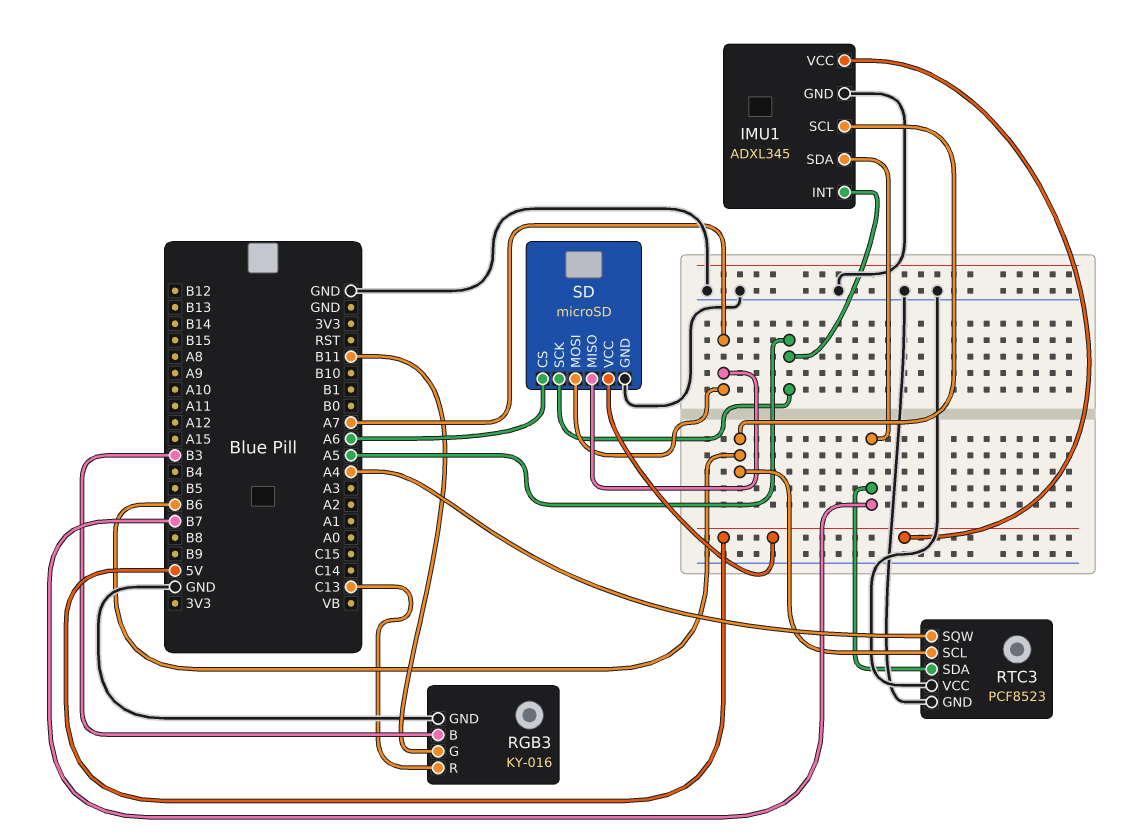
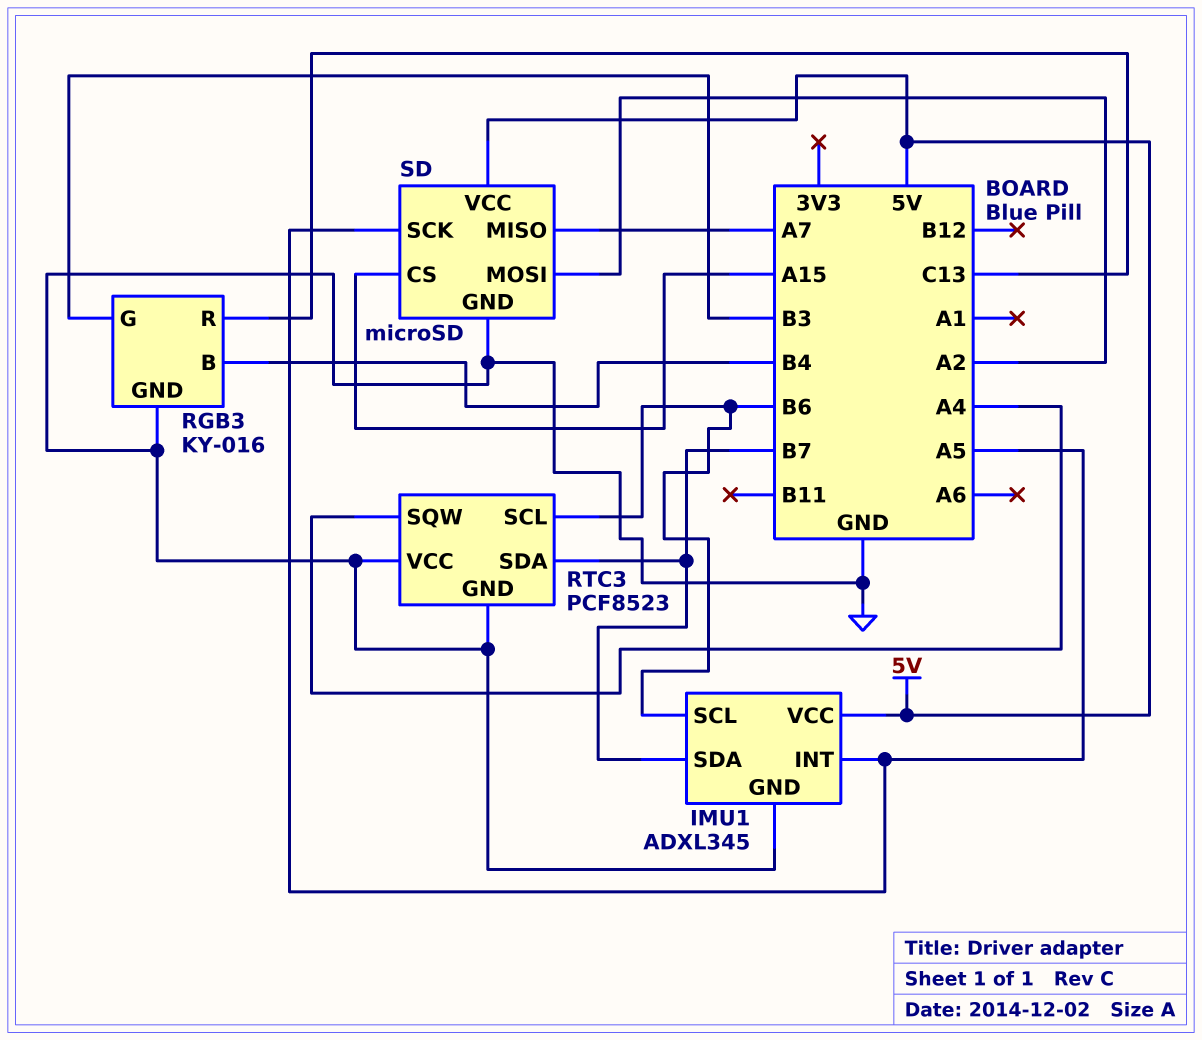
RGB3 pin B: B3 -> B4
RGB3 pin G: B11 -> B3
SD pin CS: A6 -> A15
SD pin MOSI: A7 -> A2

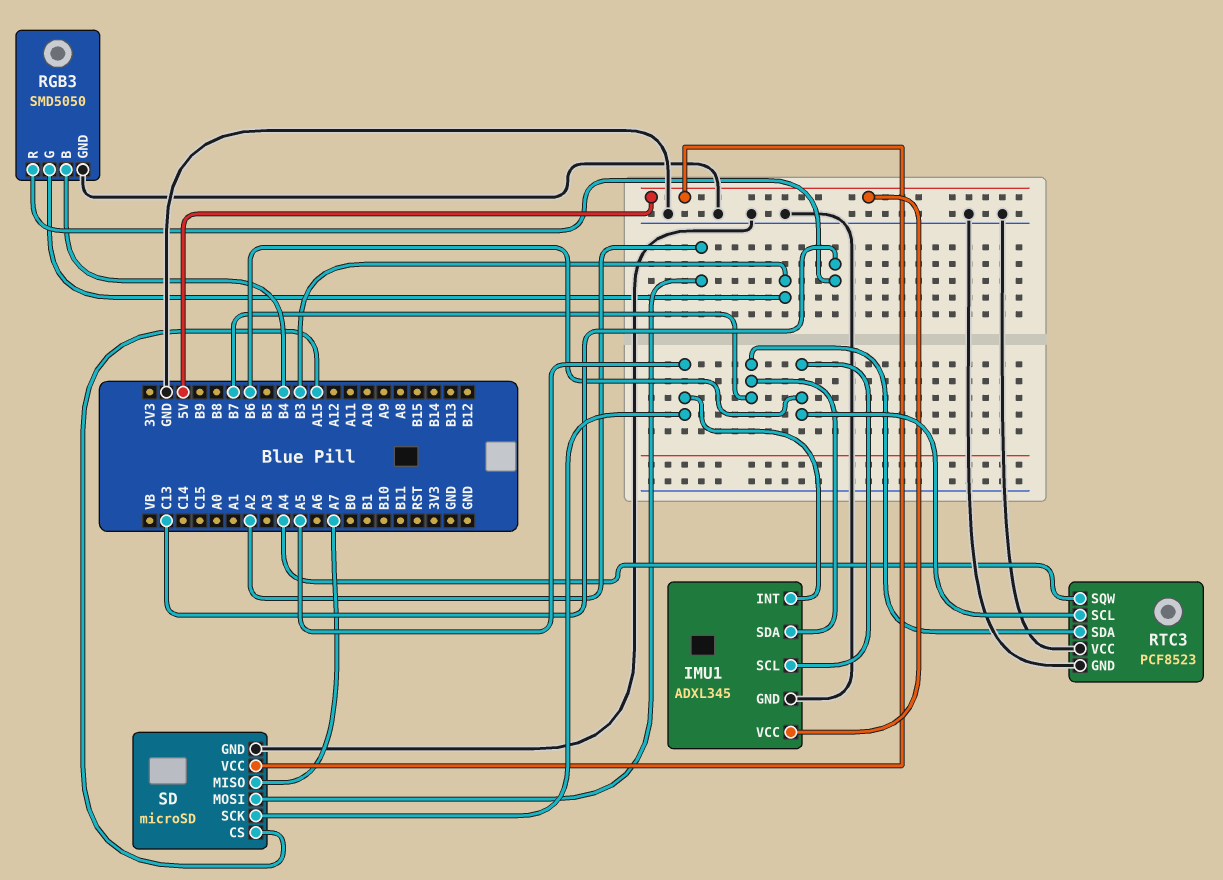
RGB3: KY-016 -> SMD5050

